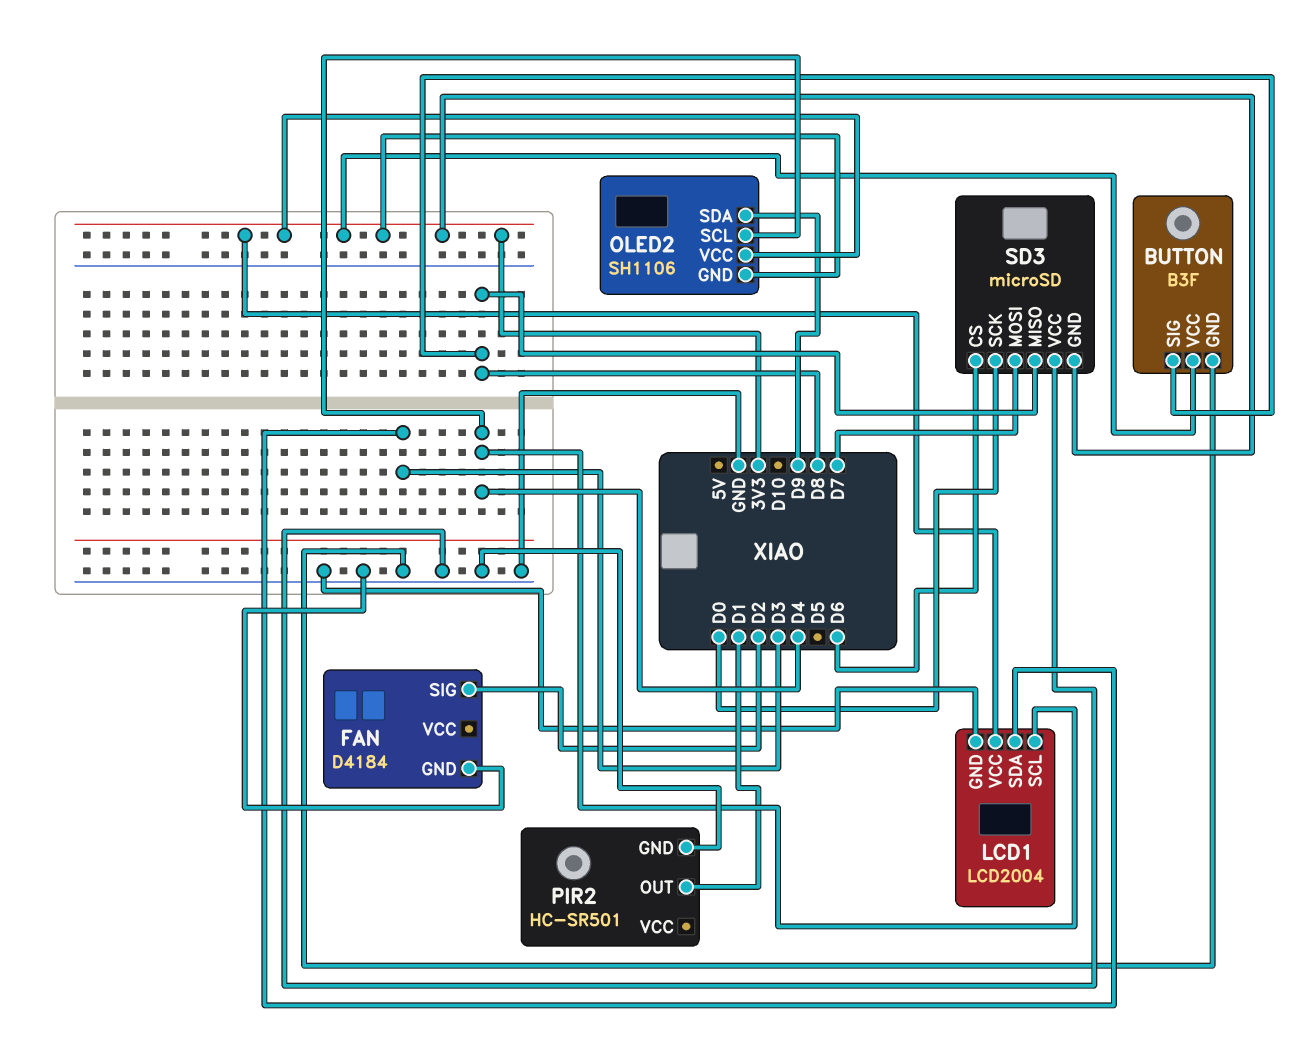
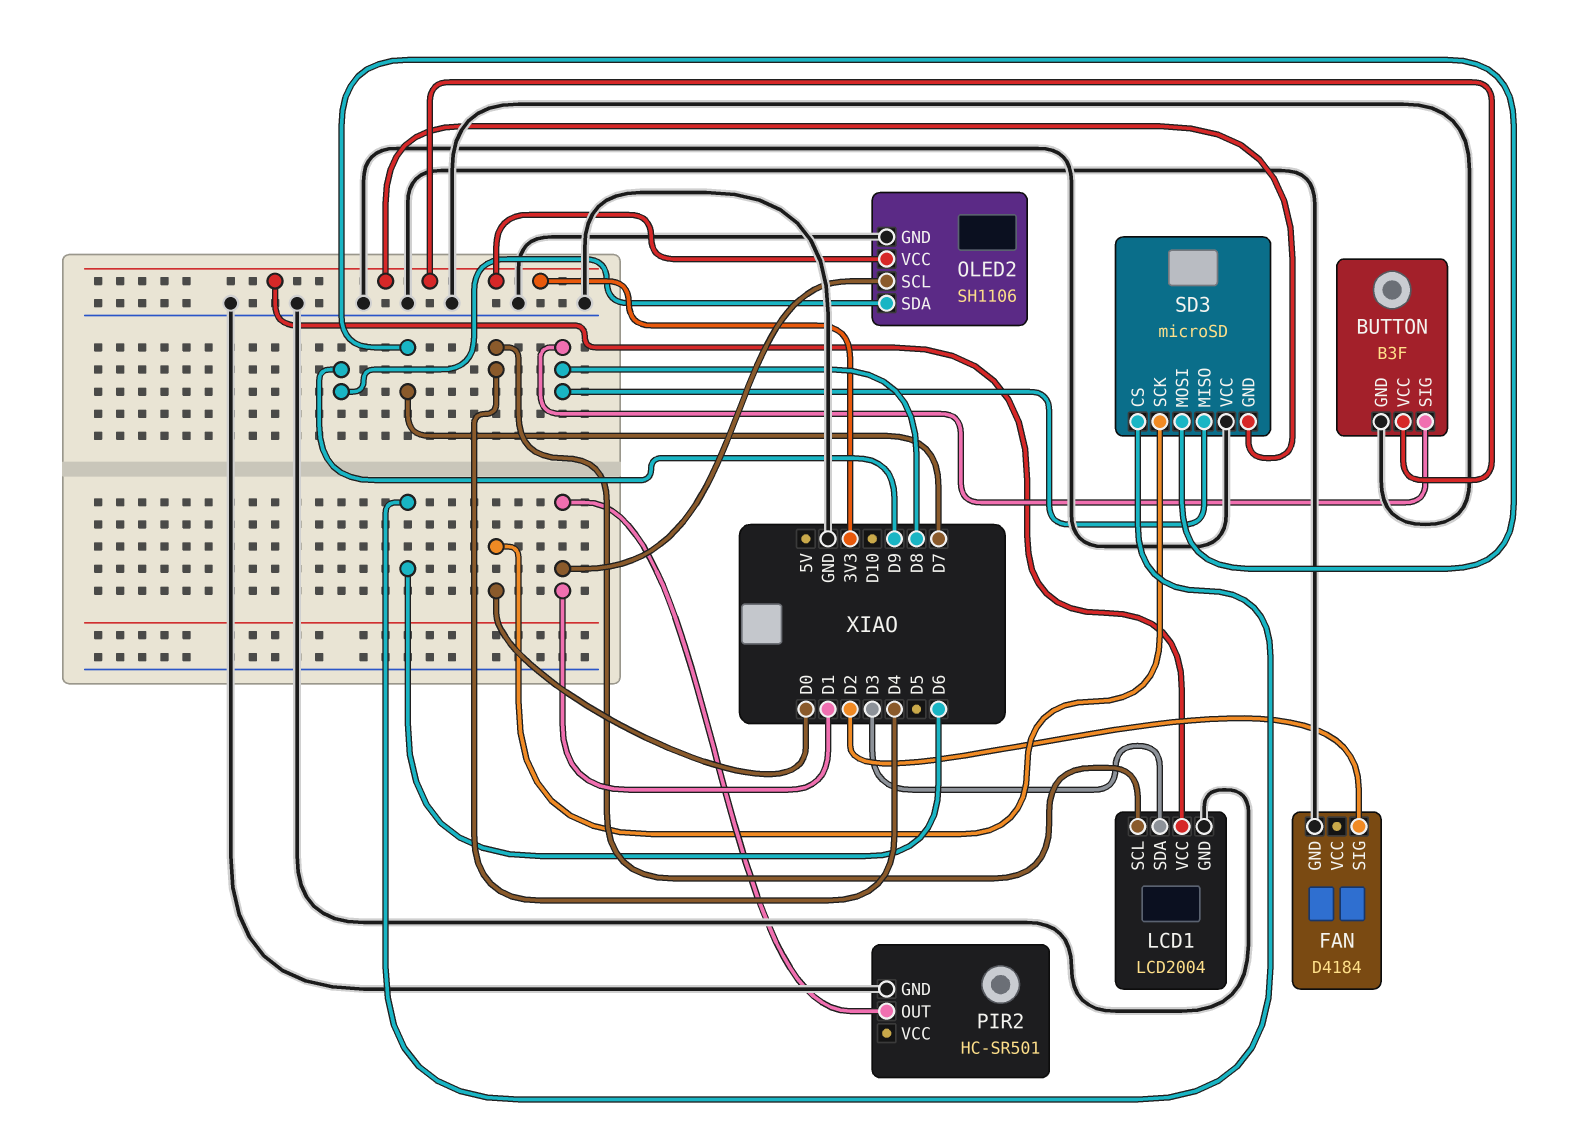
OLED2 pin GND: 3V3 -> GND
OLED2 pin SCL: D4 -> D1

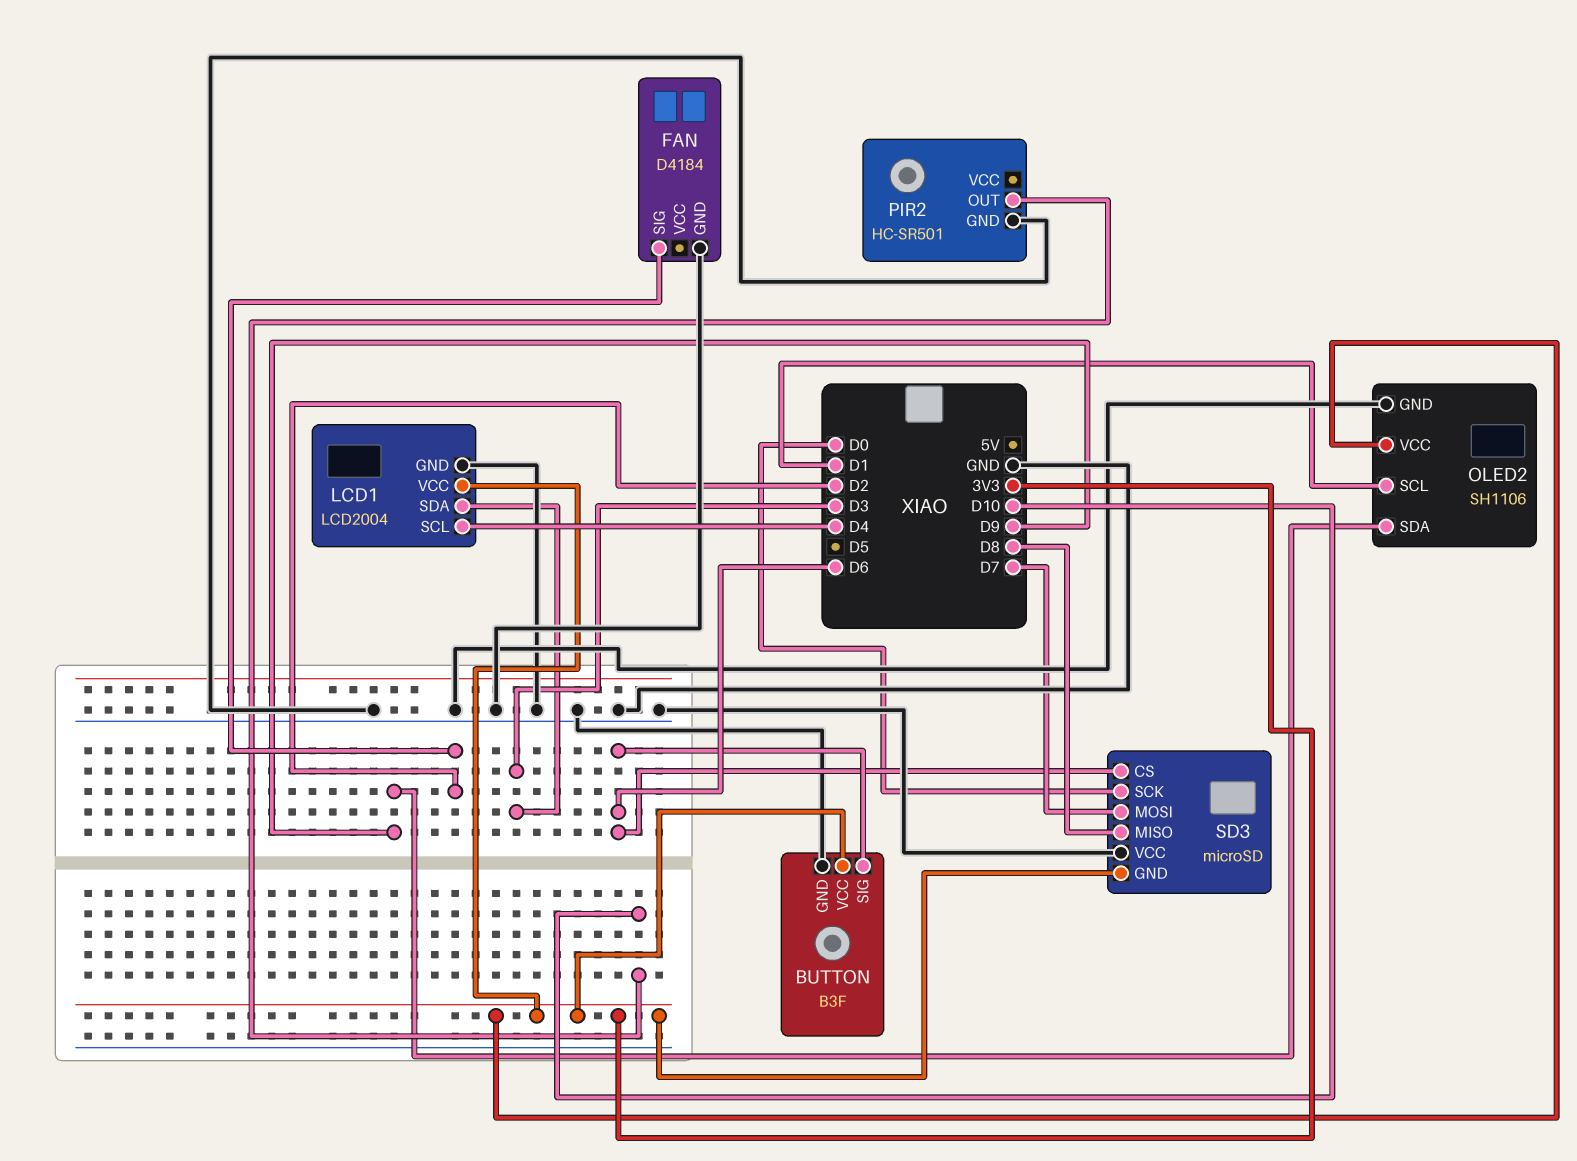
BUTTON pin SIG: D8 -> D6
PIR2 pin OUT: D1 -> D10

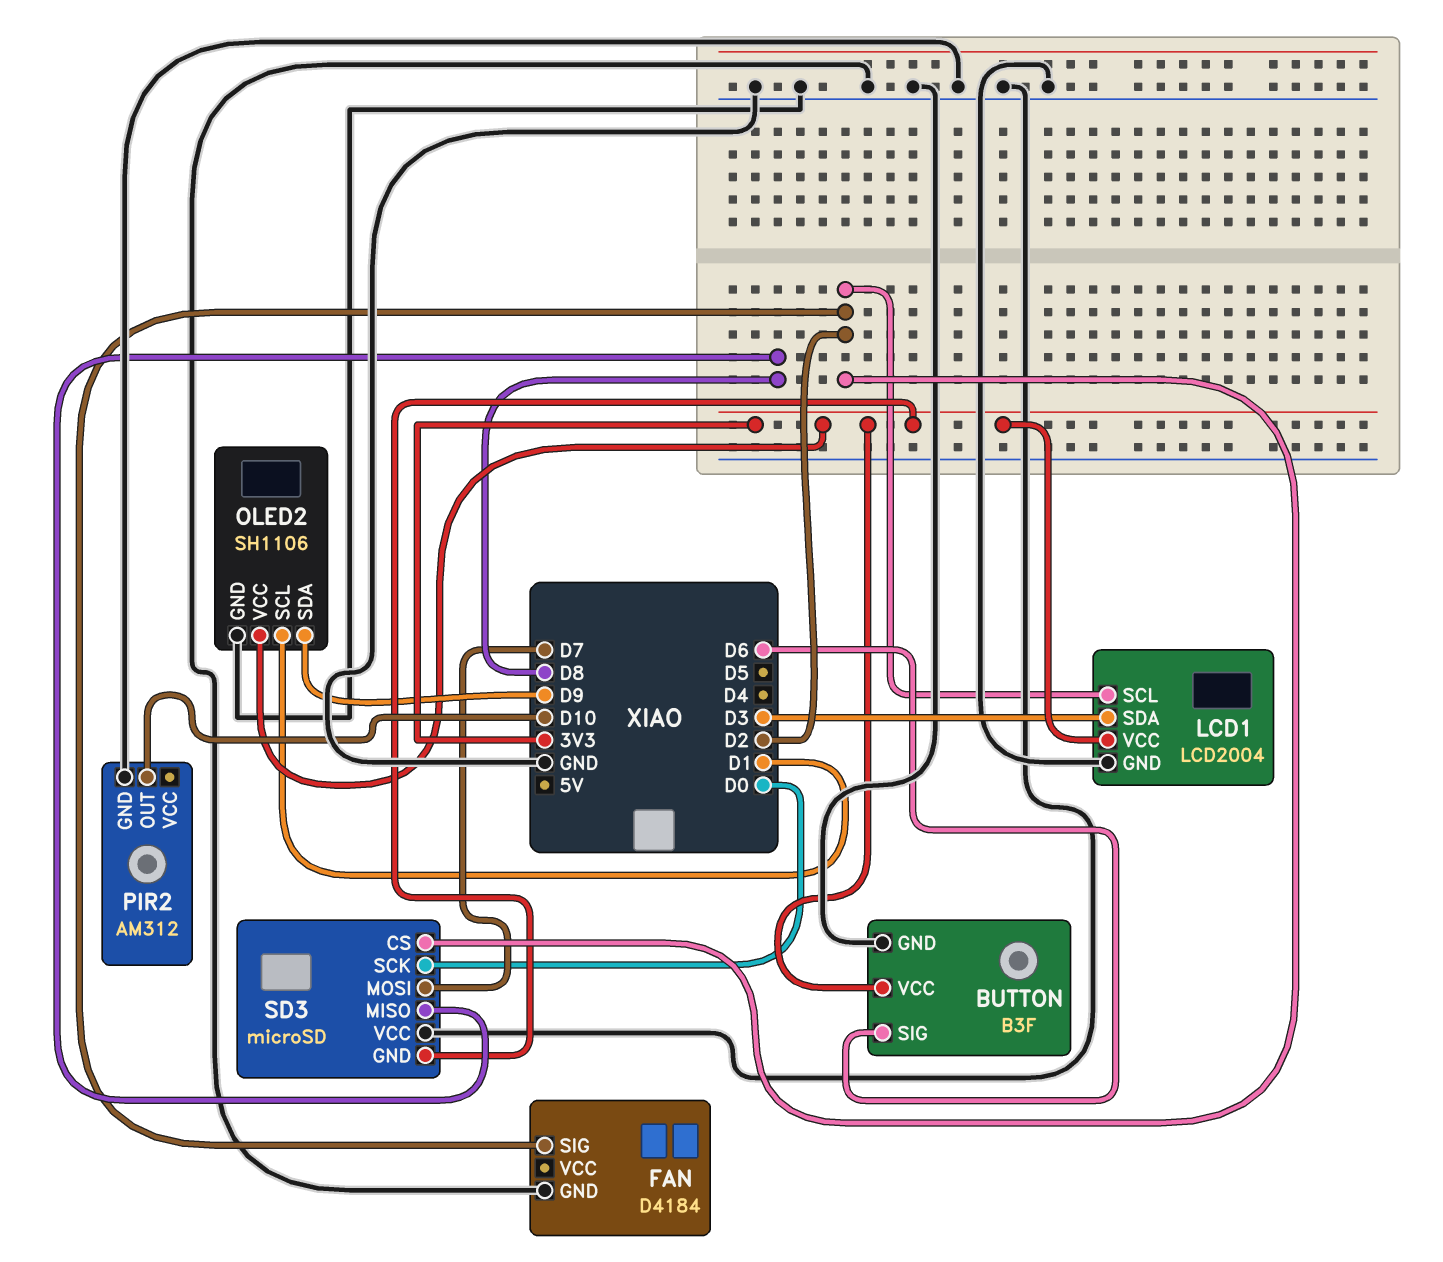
LCD1 pin SCL: D4 -> D2
PIR2: HC-SR501 -> AM312
SD3 pin CS: D6 -> D2

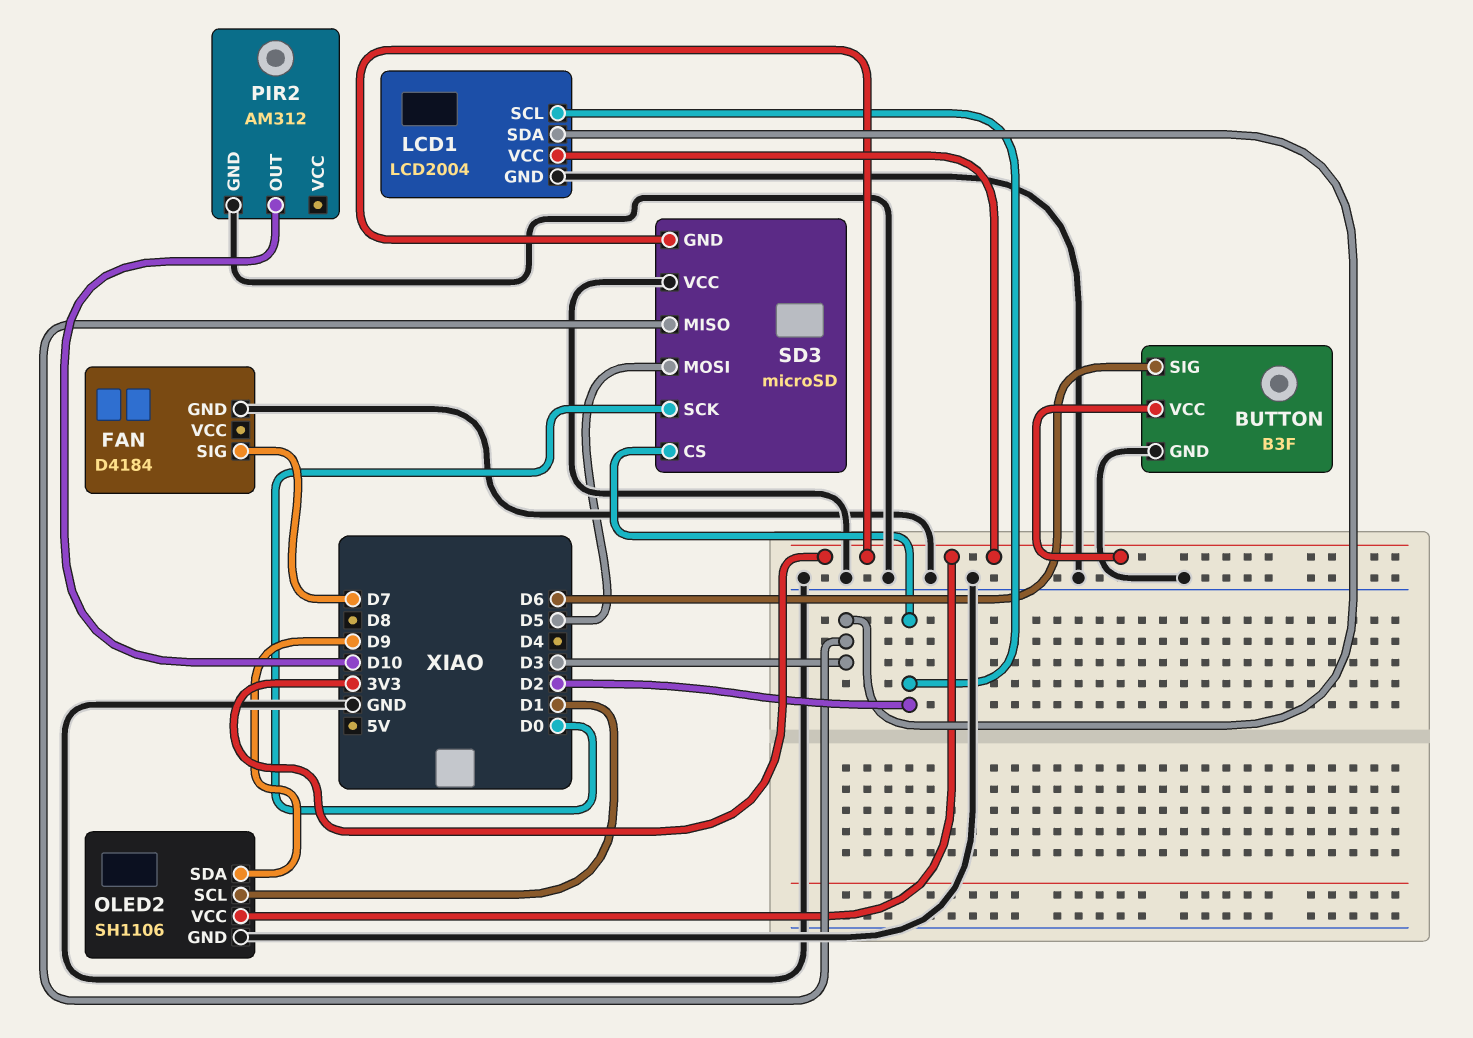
FAN pin SIG: D2 -> D7
SD3 pin MISO: D8 -> D3
SD3 pin MOSI: D7 -> D5

